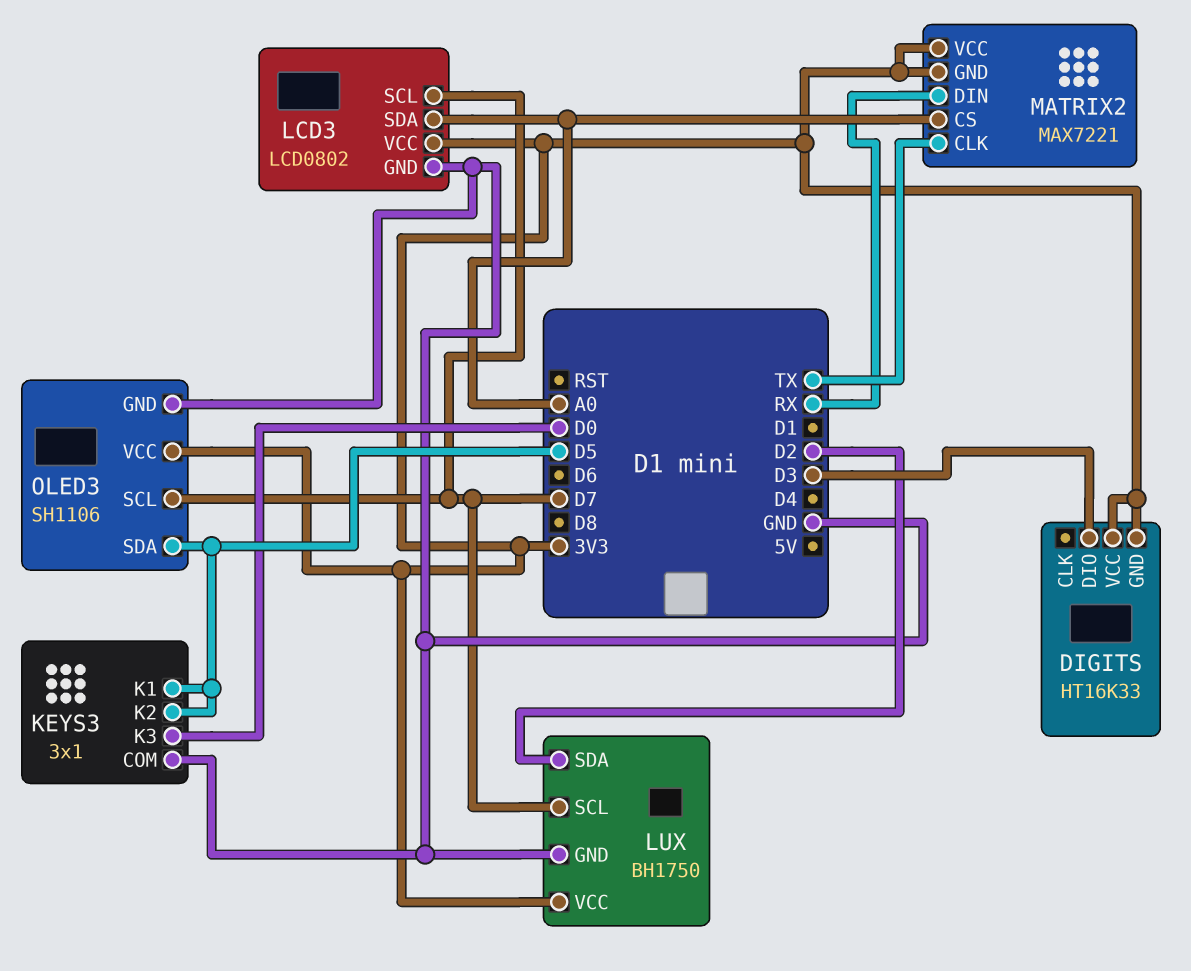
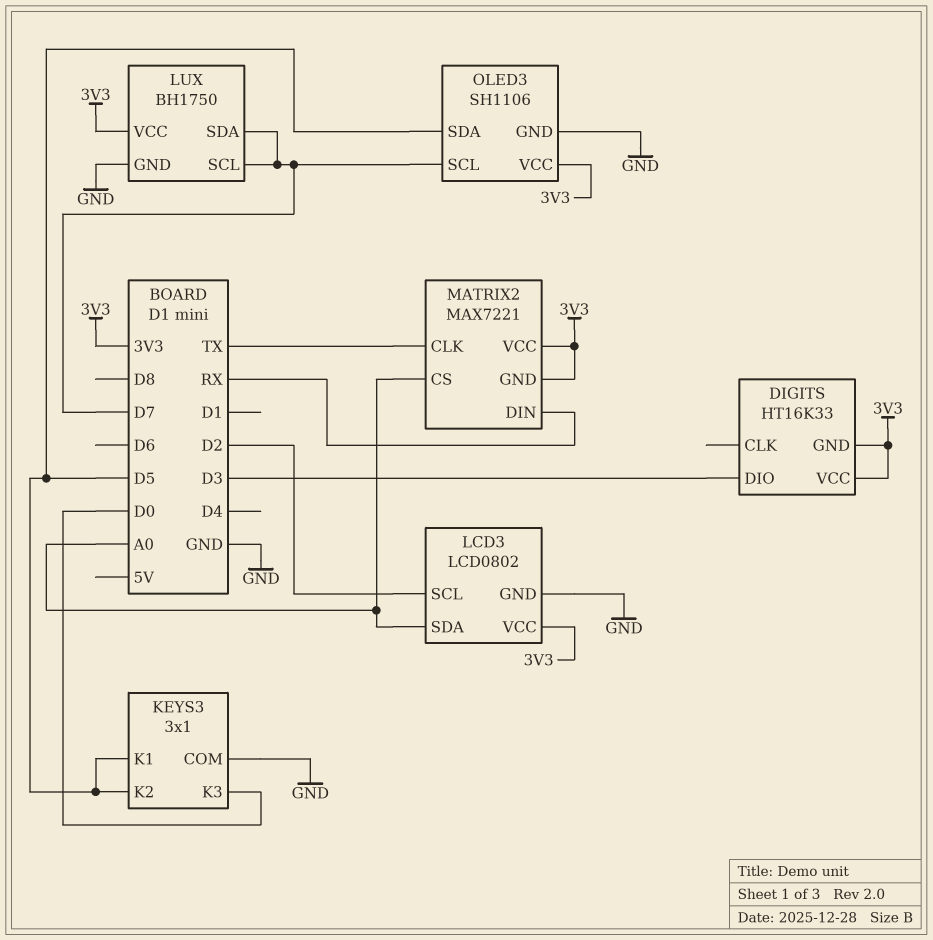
LCD3 pin SCL: D7 -> D2
LUX pin SDA: D2 -> D7

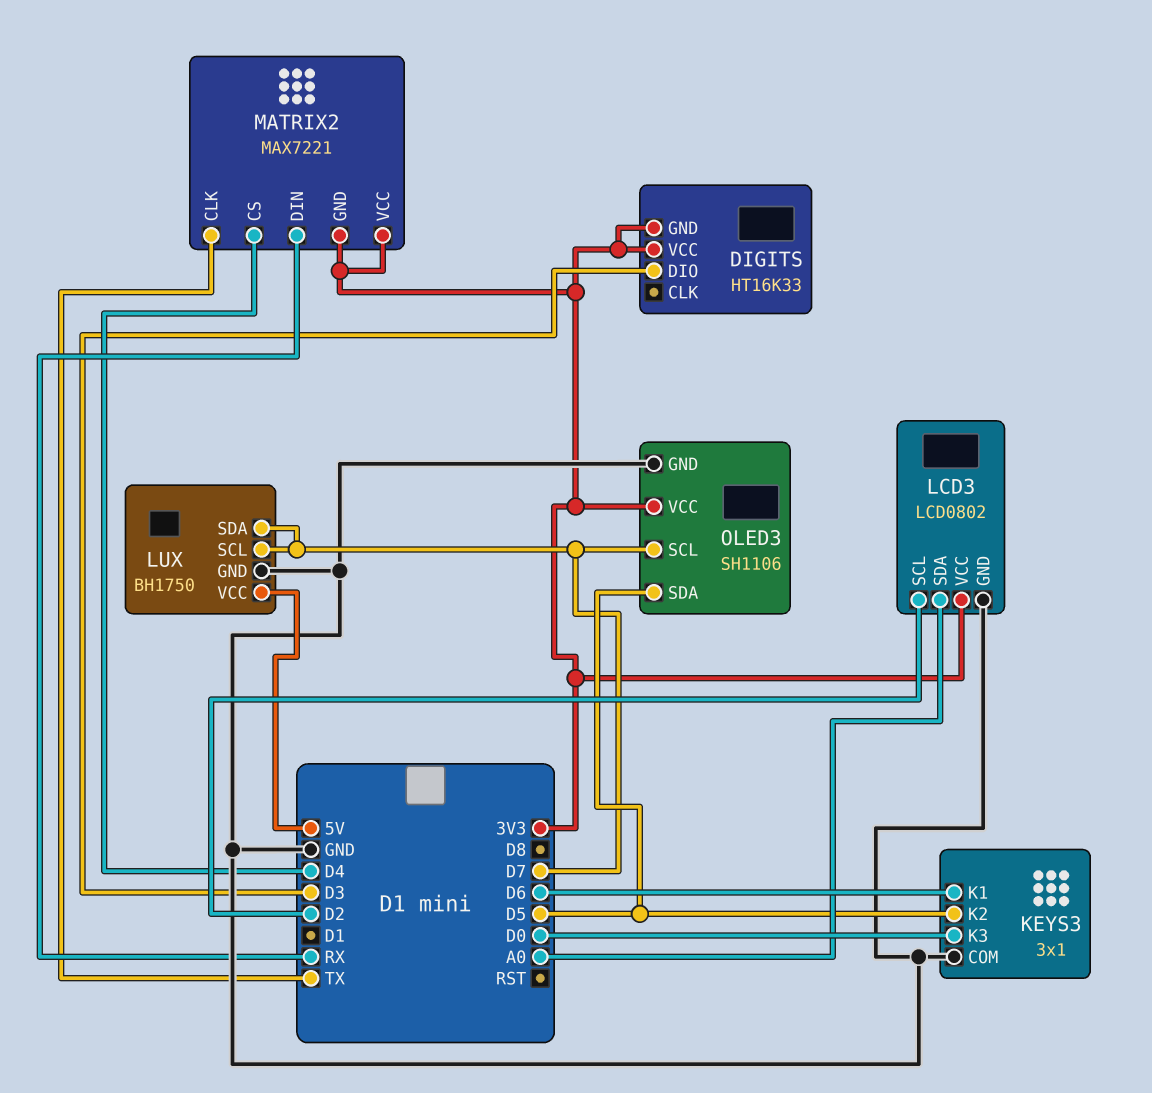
KEYS3 pin K1: D5 -> D6
LUX pin VCC: 3V3 -> 5V
MATRIX2 pin CS: A0 -> D4

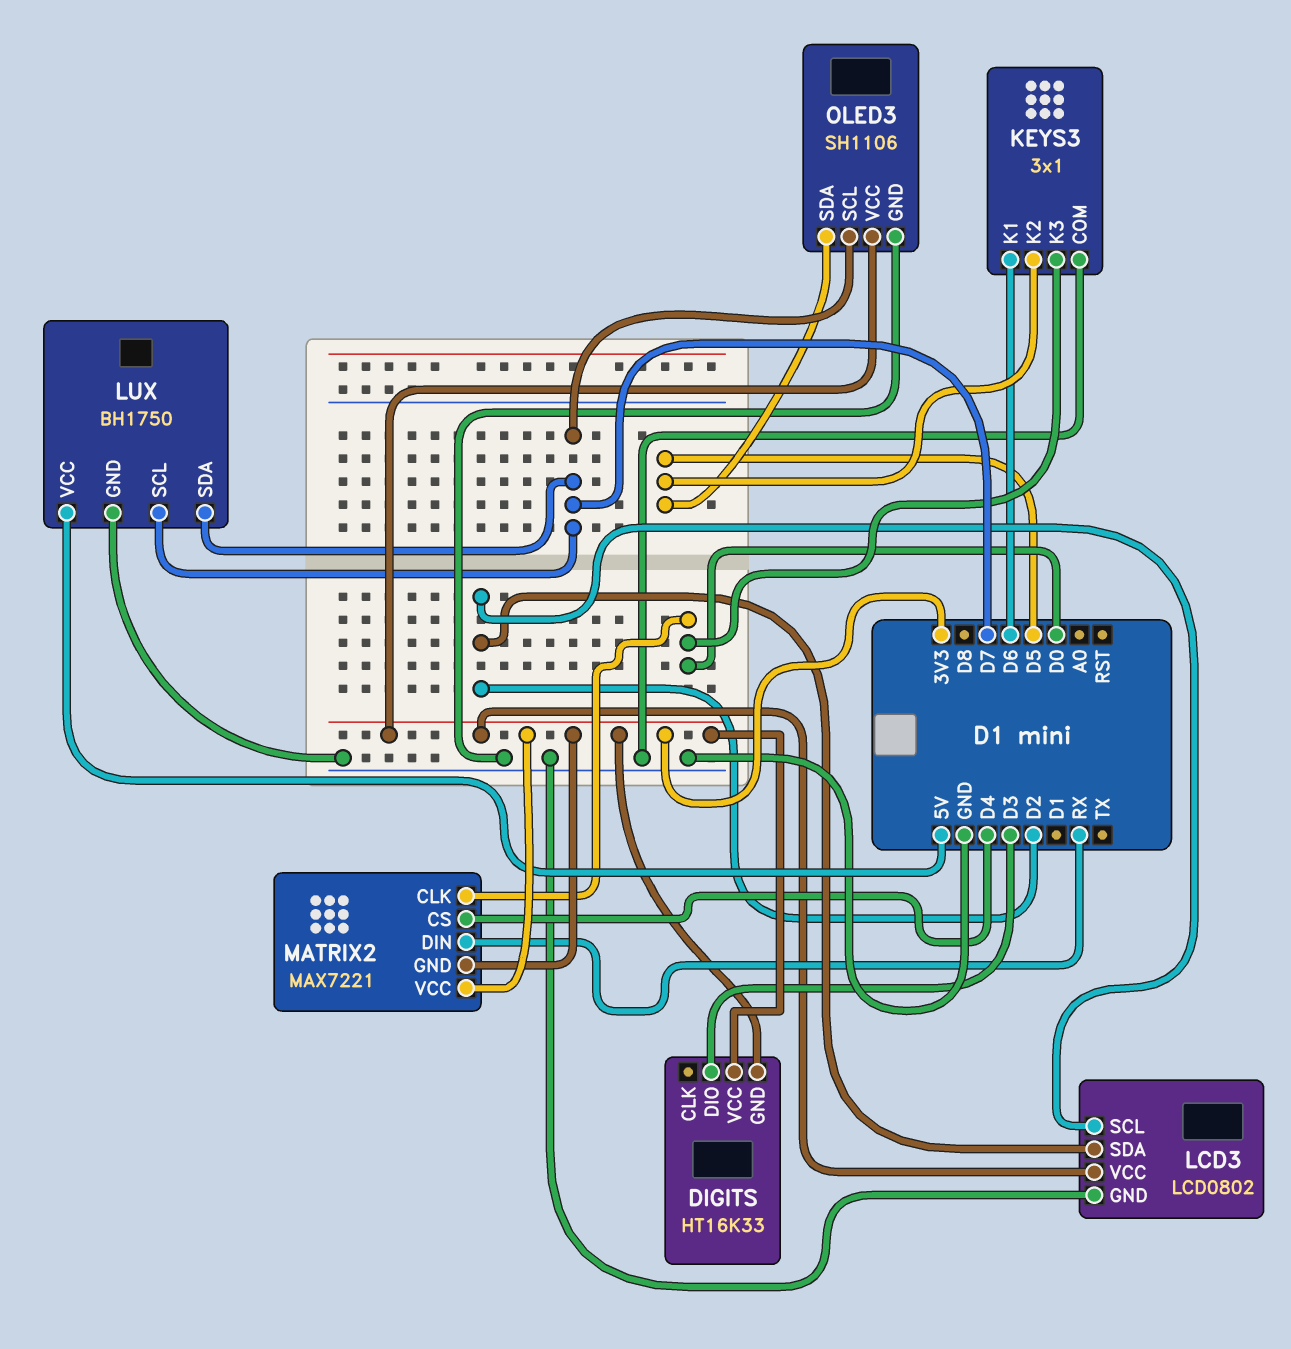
LCD3 pin SDA: A0 -> D2
MATRIX2 pin CLK: TX -> D0

